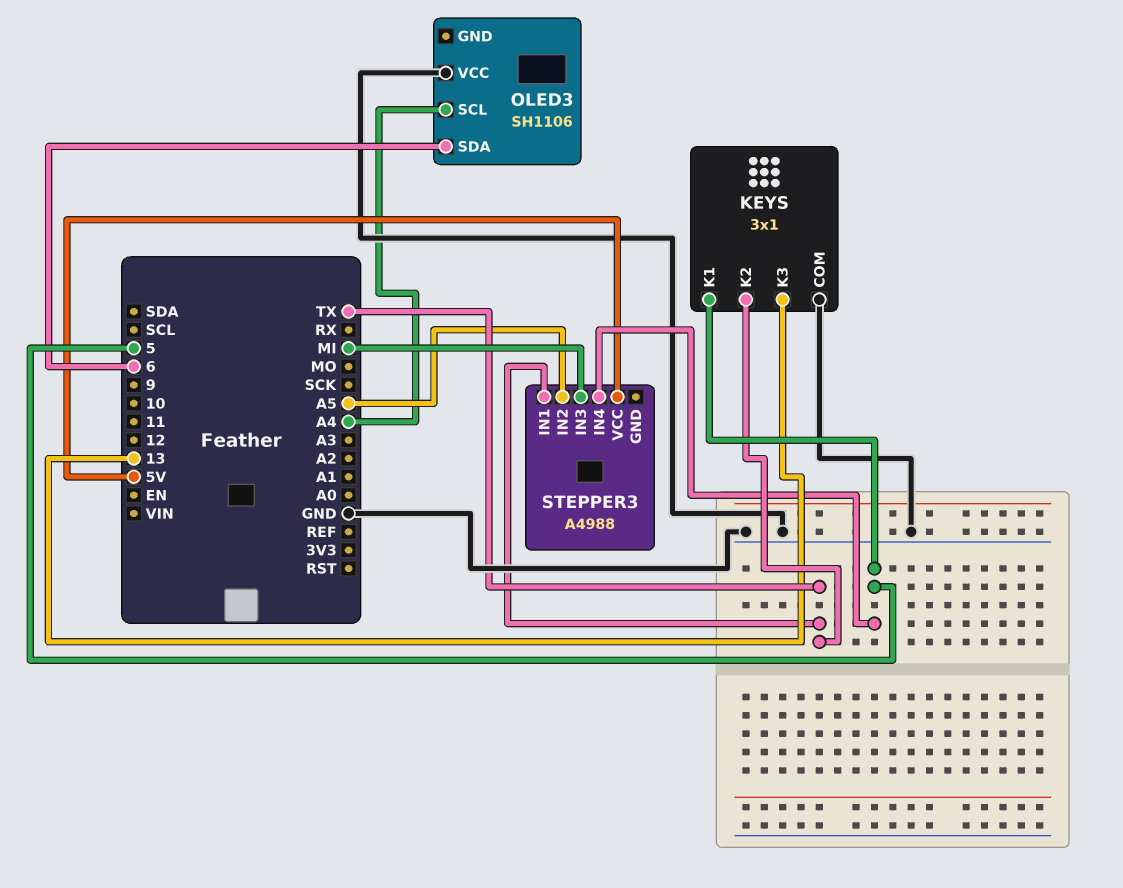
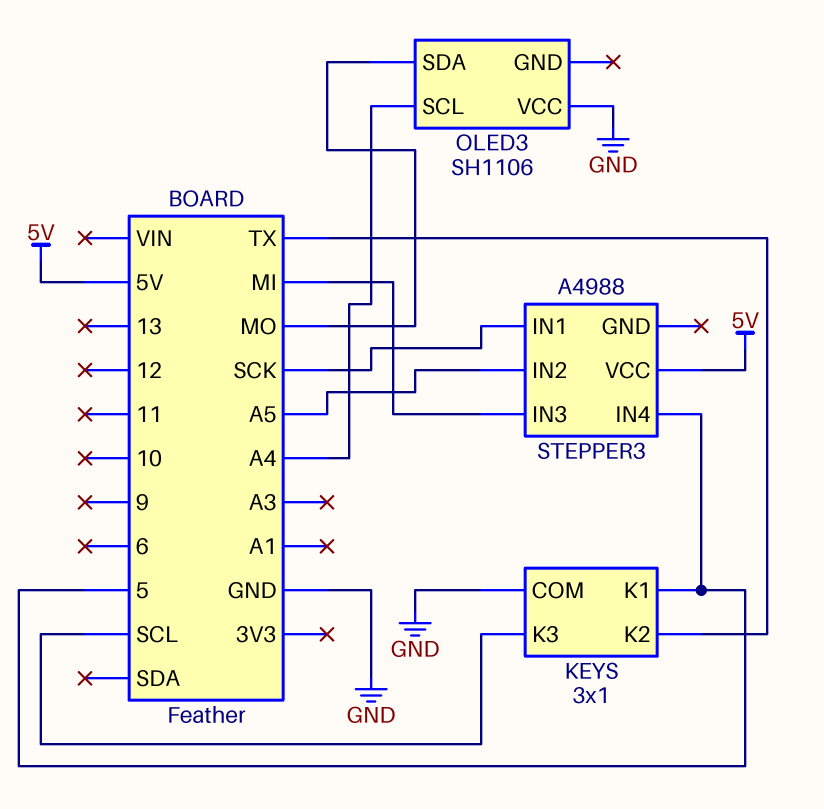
KEYS pin K3: 13 -> SCL
OLED3 pin SDA: 6 -> MO
STEPPER3 pin IN1: TX -> SCK

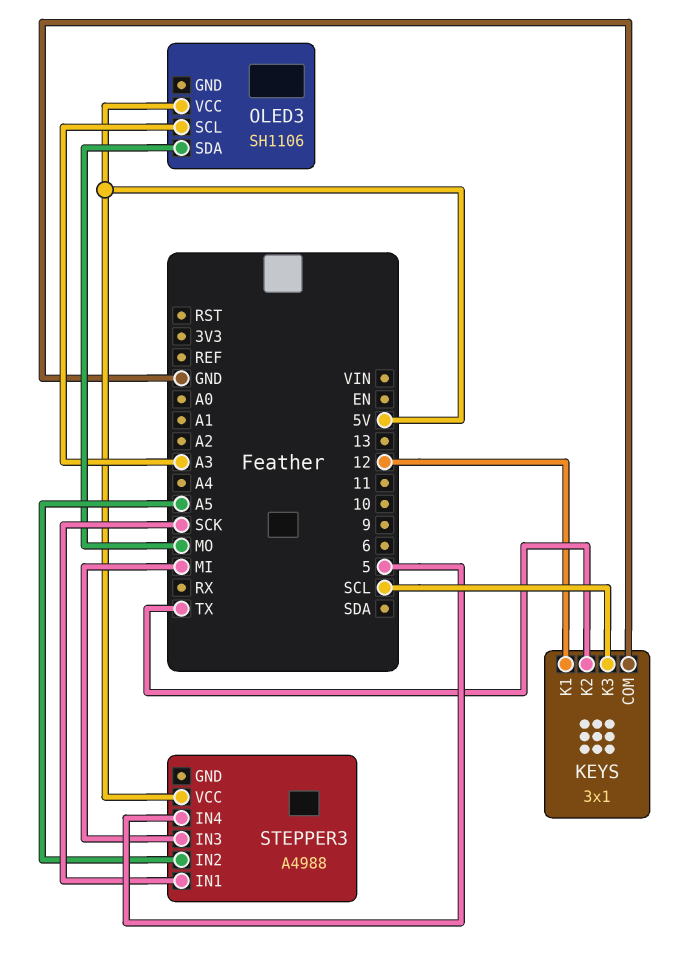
KEYS pin K1: 5 -> 12
OLED3 pin SCL: A4 -> A3
OLED3 pin VCC: GND -> 5V

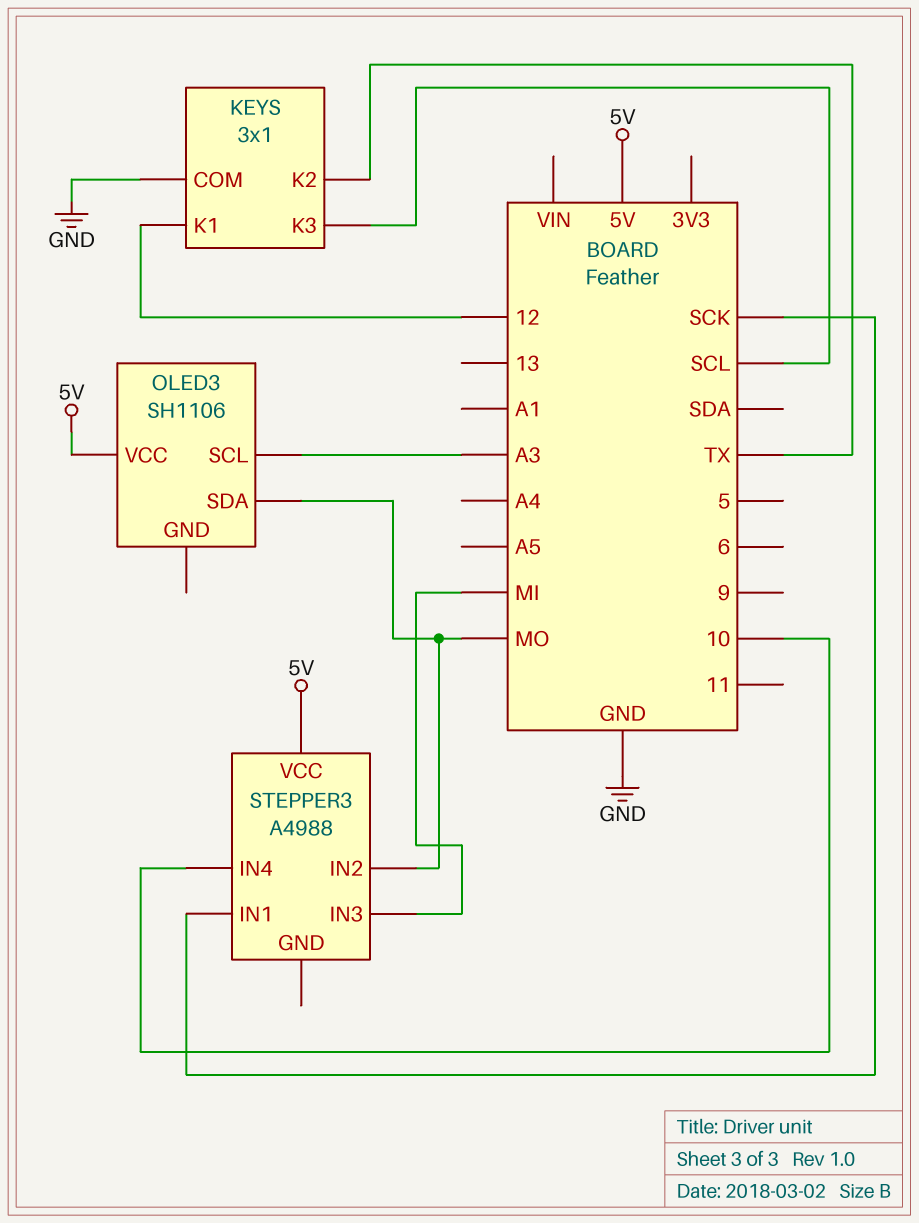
STEPPER3 pin IN2: A5 -> MO
STEPPER3 pin IN4: 5 -> 10

